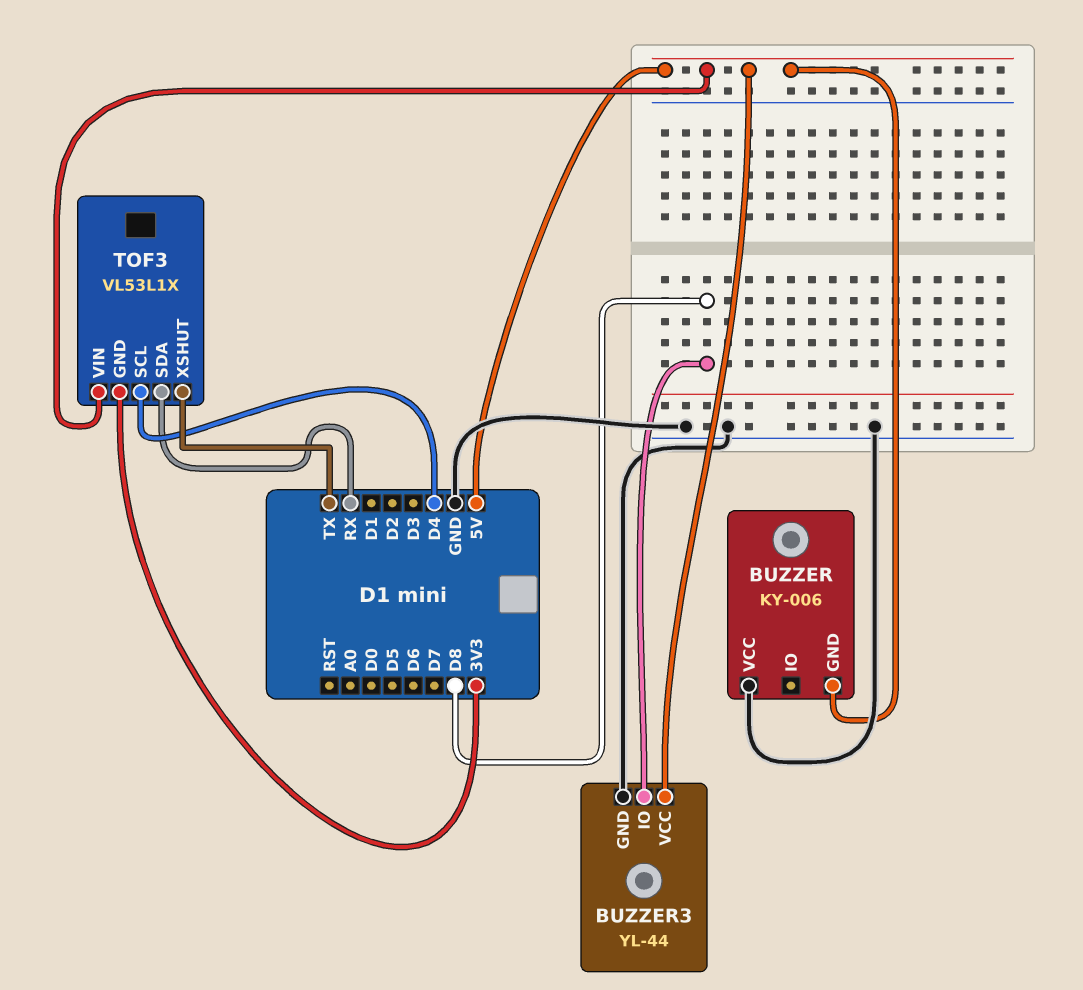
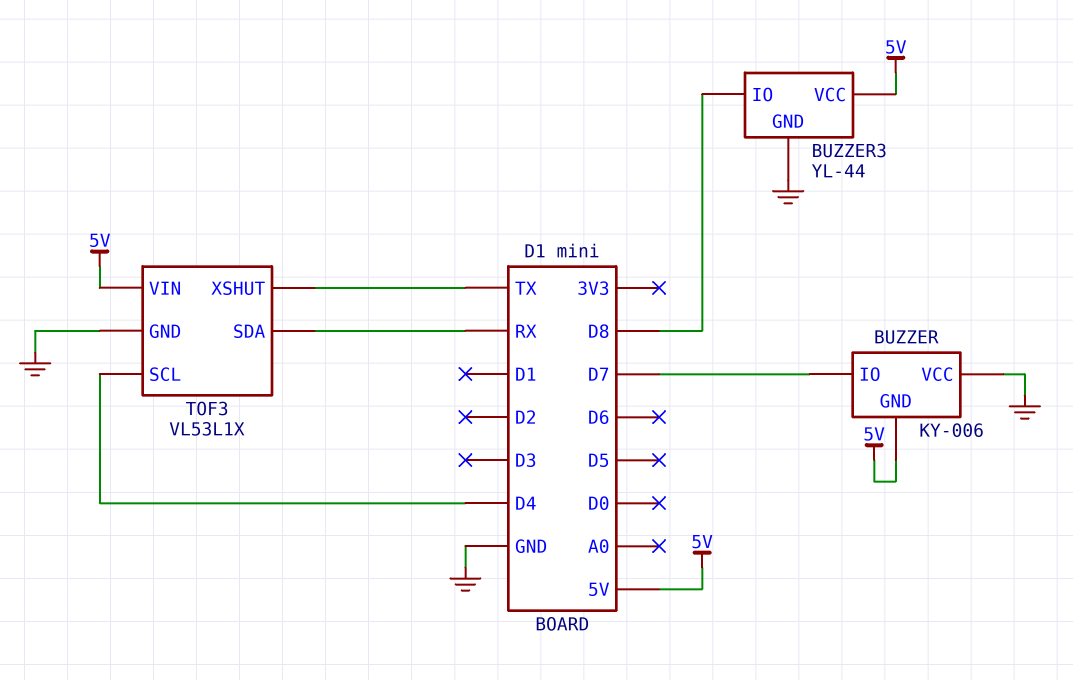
BUZZER pin IO: none -> D7
TOF3 pin GND: 3V3 -> GND

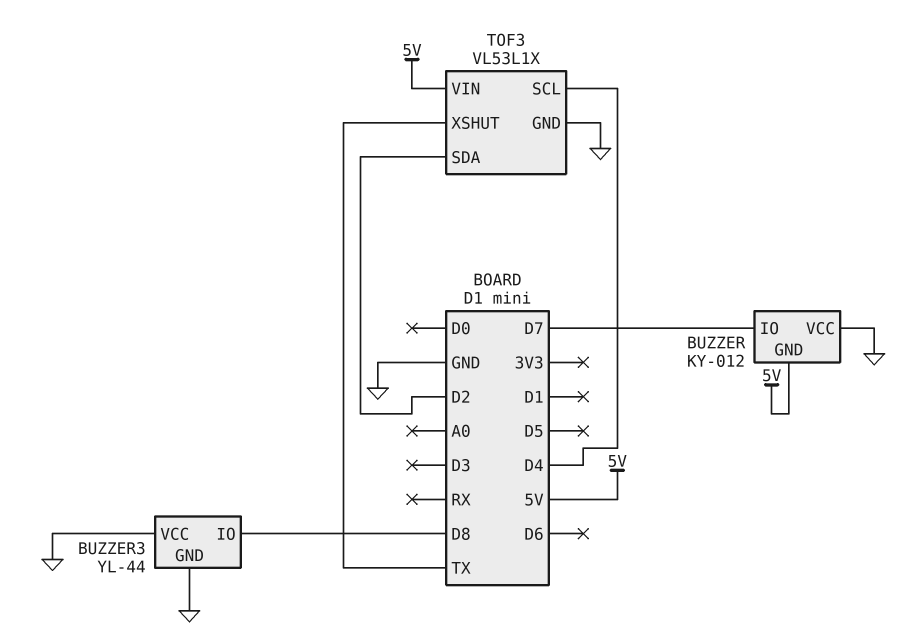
BUZZER: KY-006 -> KY-012
BUZZER3 pin VCC: 5V -> GND
TOF3 pin SDA: RX -> D2

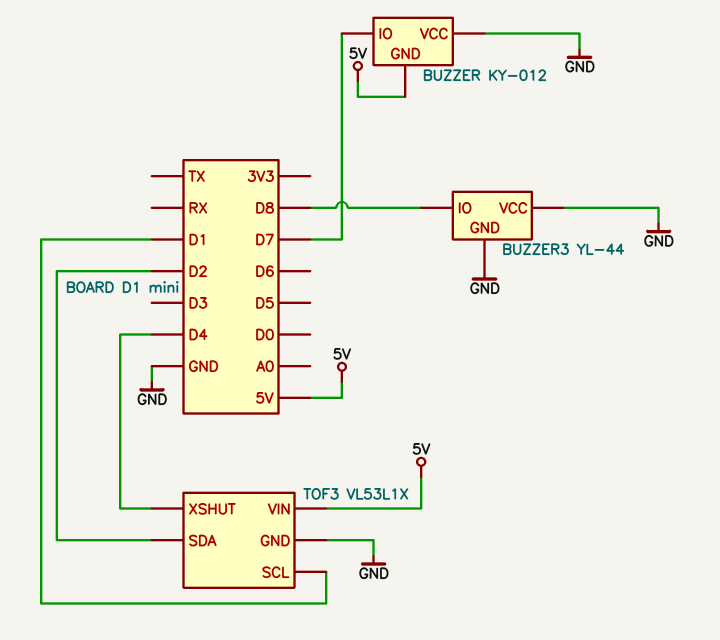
TOF3 pin SCL: D4 -> D1
TOF3 pin XSHUT: TX -> D4

